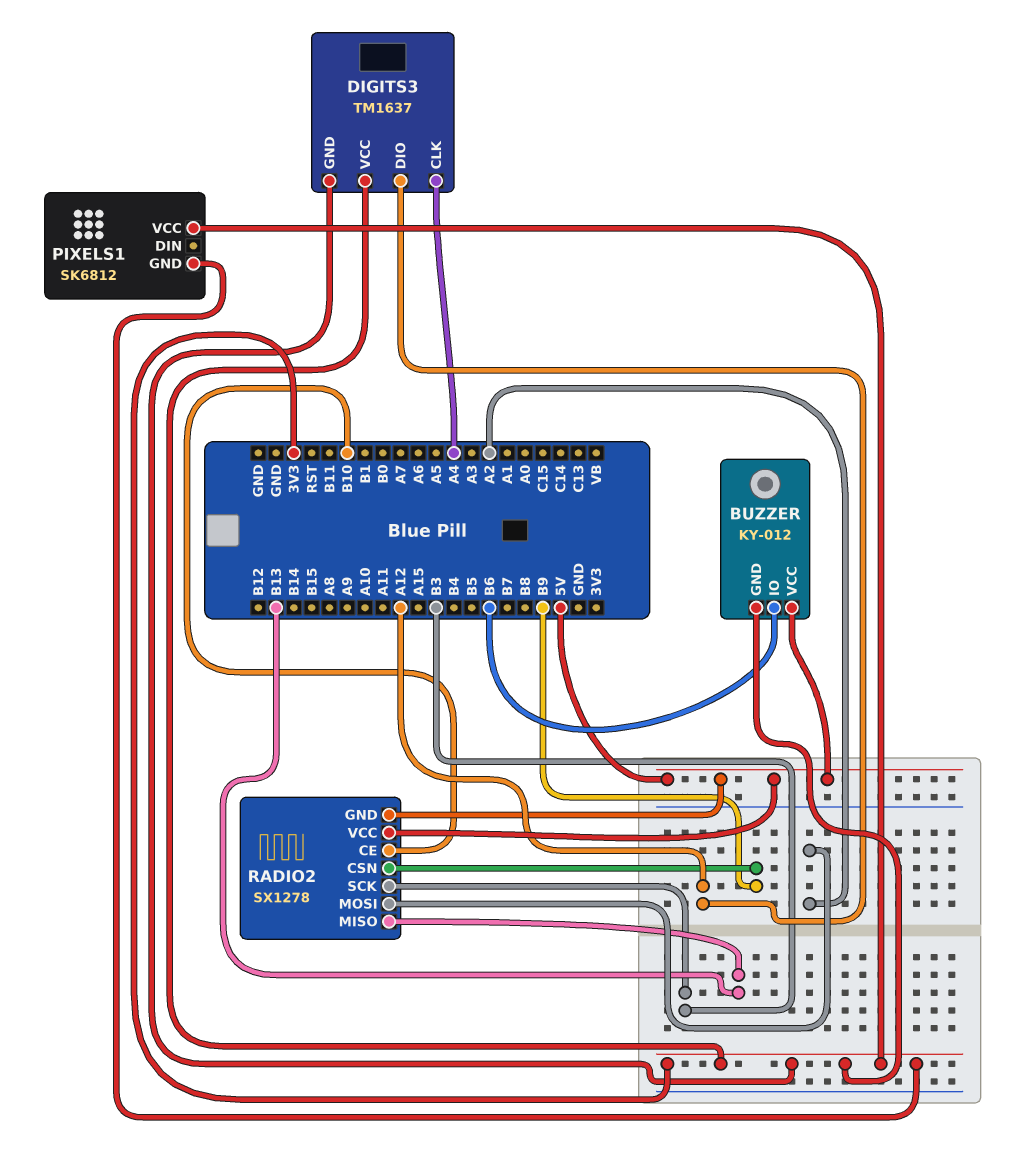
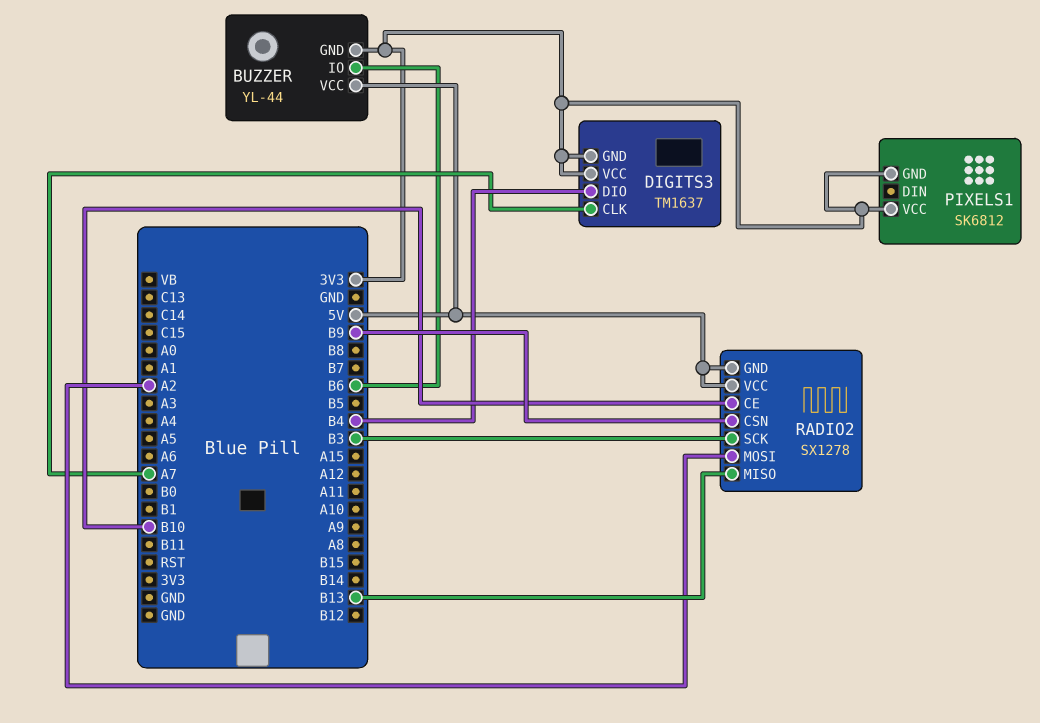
BUZZER: KY-012 -> YL-44
DIGITS3 pin CLK: A4 -> A7
DIGITS3 pin DIO: A12 -> B4

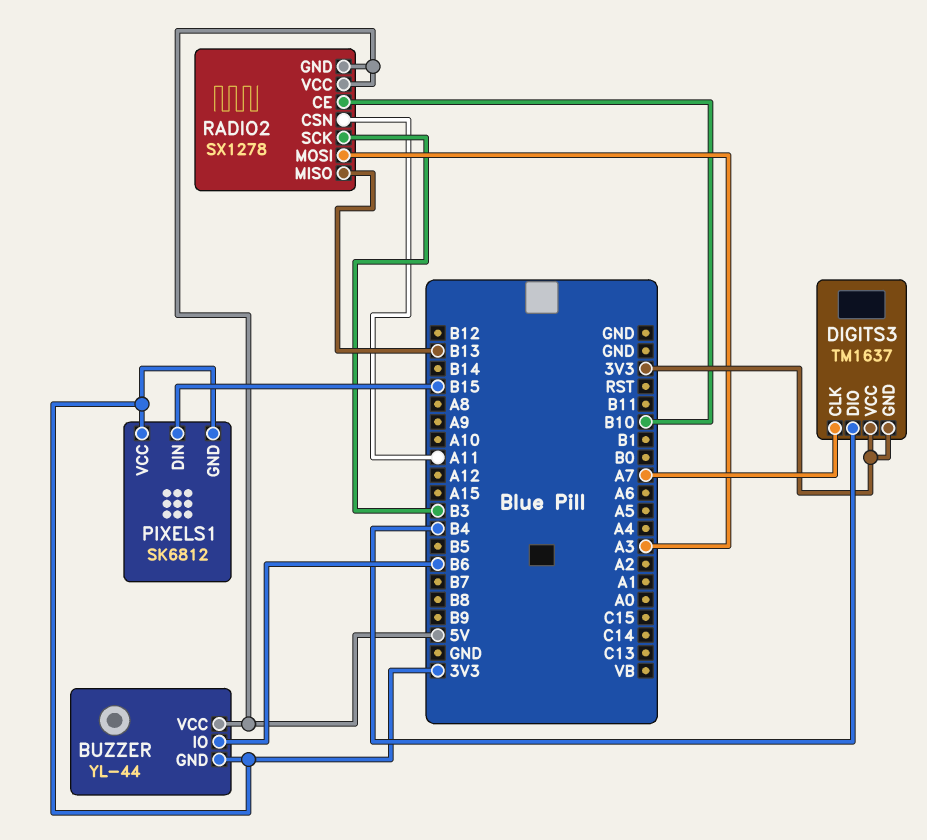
PIXELS1 pin DIN: none -> B15
RADIO2 pin CSN: B9 -> A11
RADIO2 pin MOSI: A2 -> A3

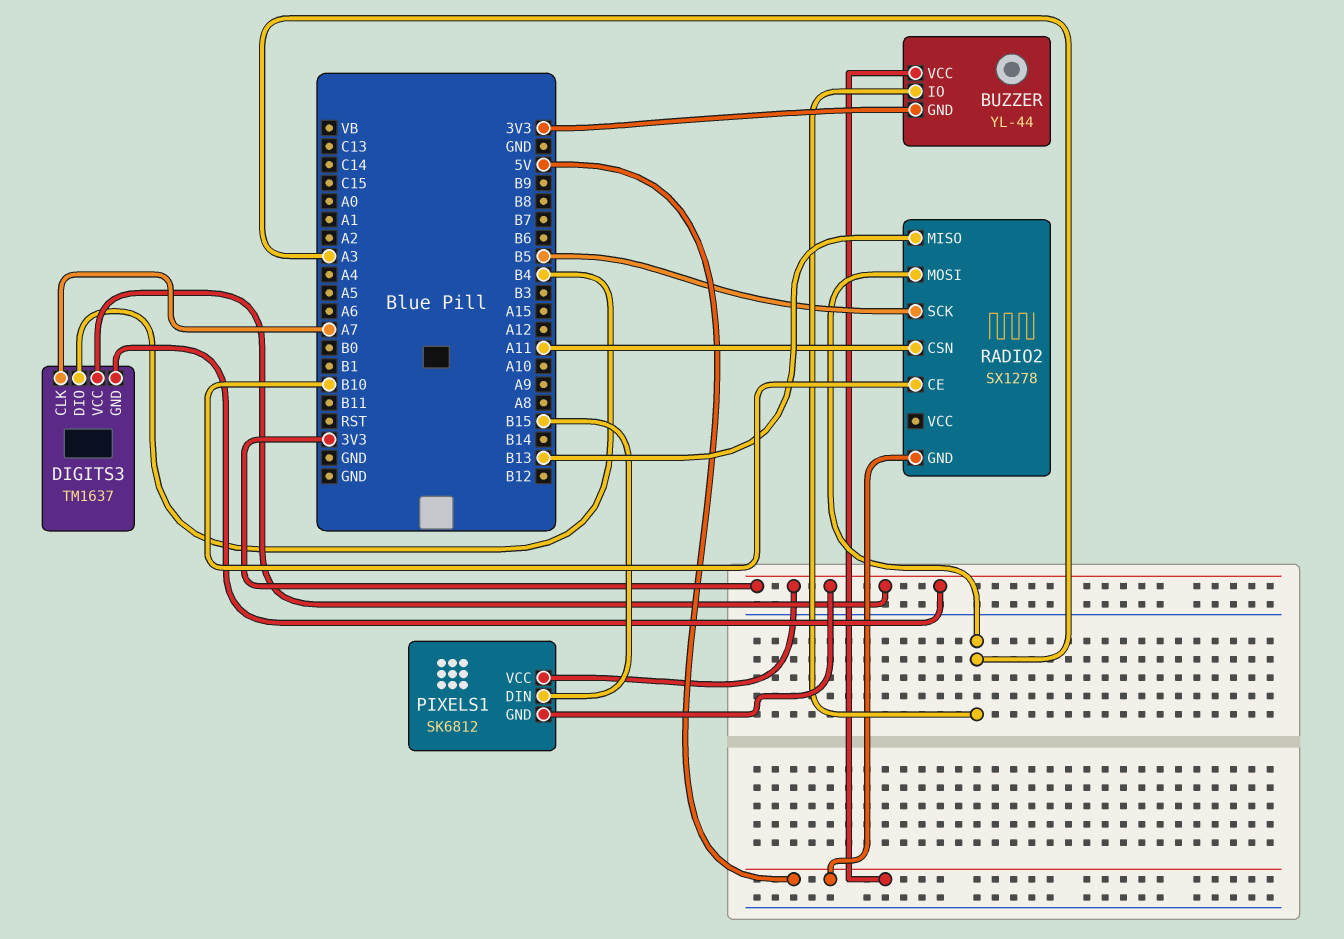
BUZZER pin IO: B6 -> A3
RADIO2 pin SCK: B3 -> B5
RADIO2 pin VCC: 5V -> none

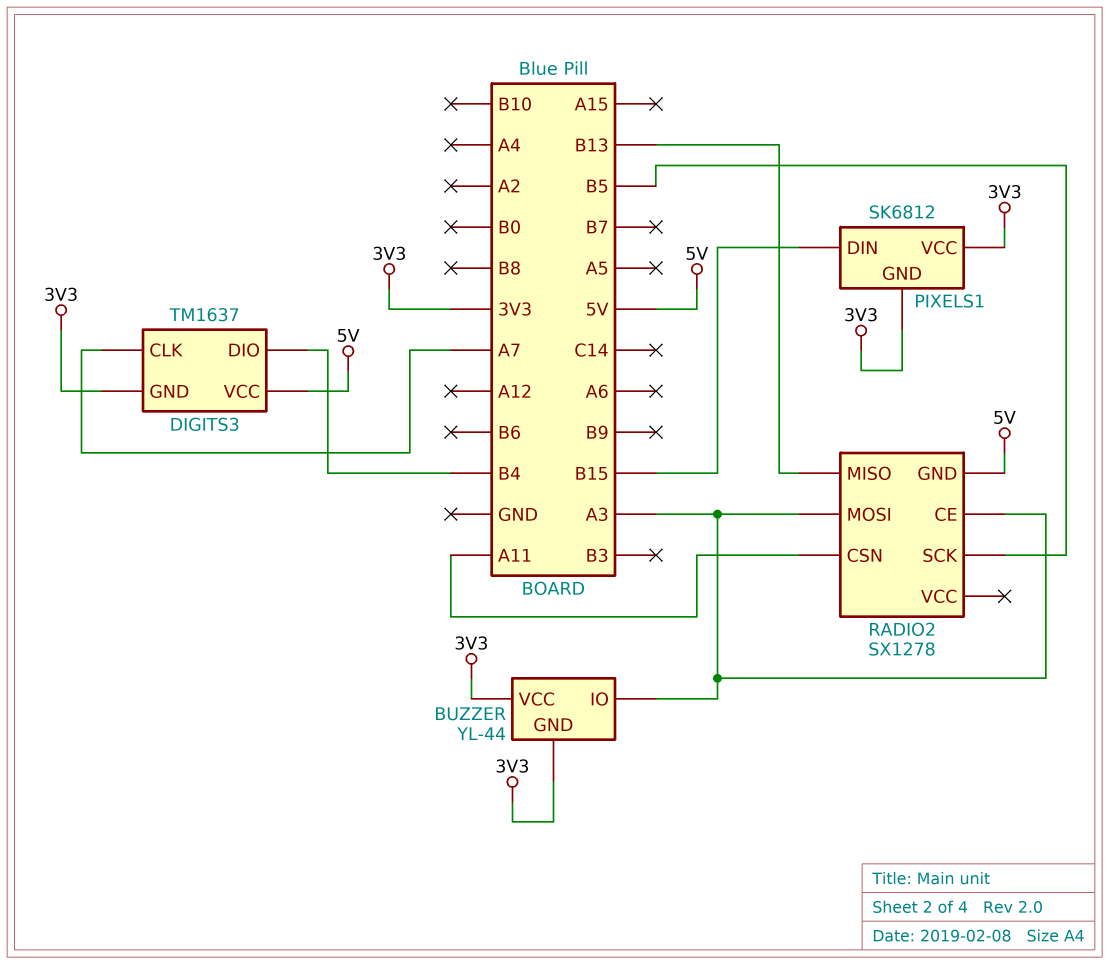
BUZZER pin VCC: 5V -> 3V3
DIGITS3 pin VCC: 3V3 -> 5V
RADIO2 pin CE: B10 -> A3

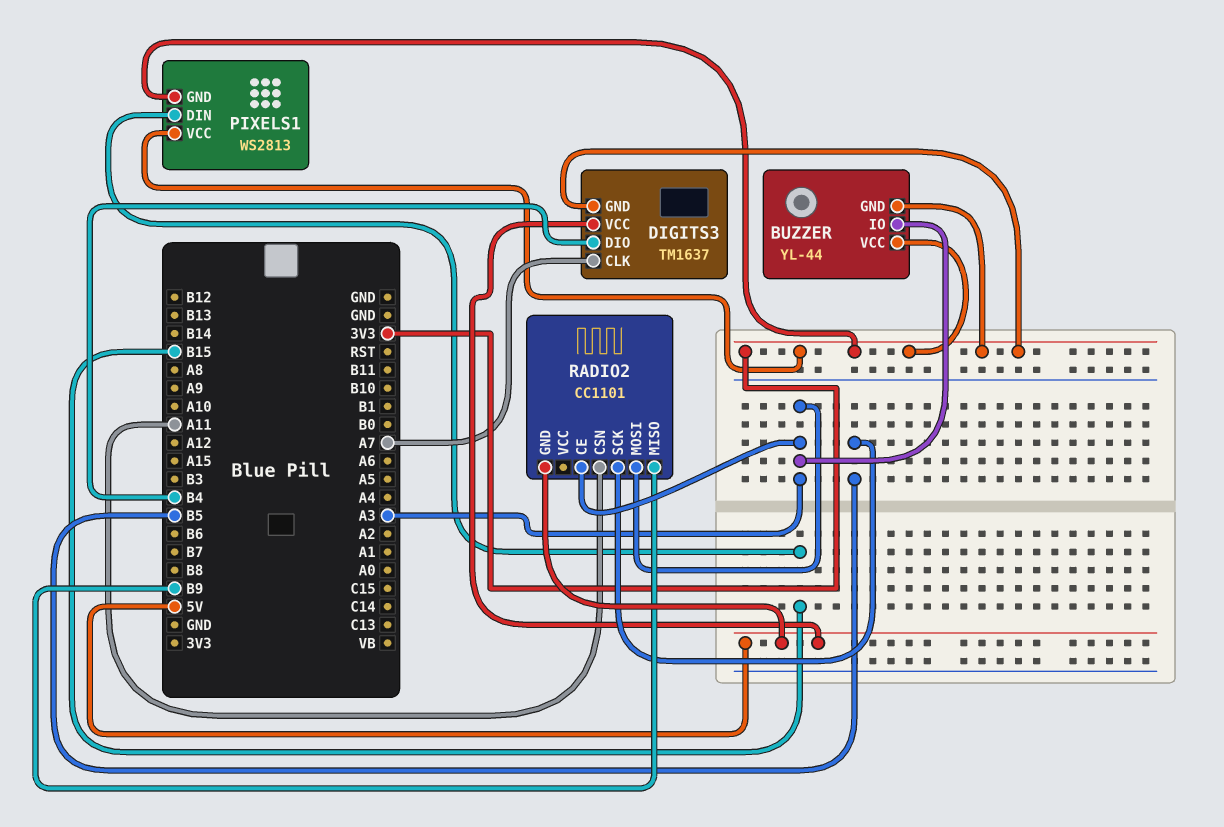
PIXELS1: SK6812 -> WS2813
RADIO2: SX1278 -> CC1101
RADIO2 pin MISO: B13 -> B9

